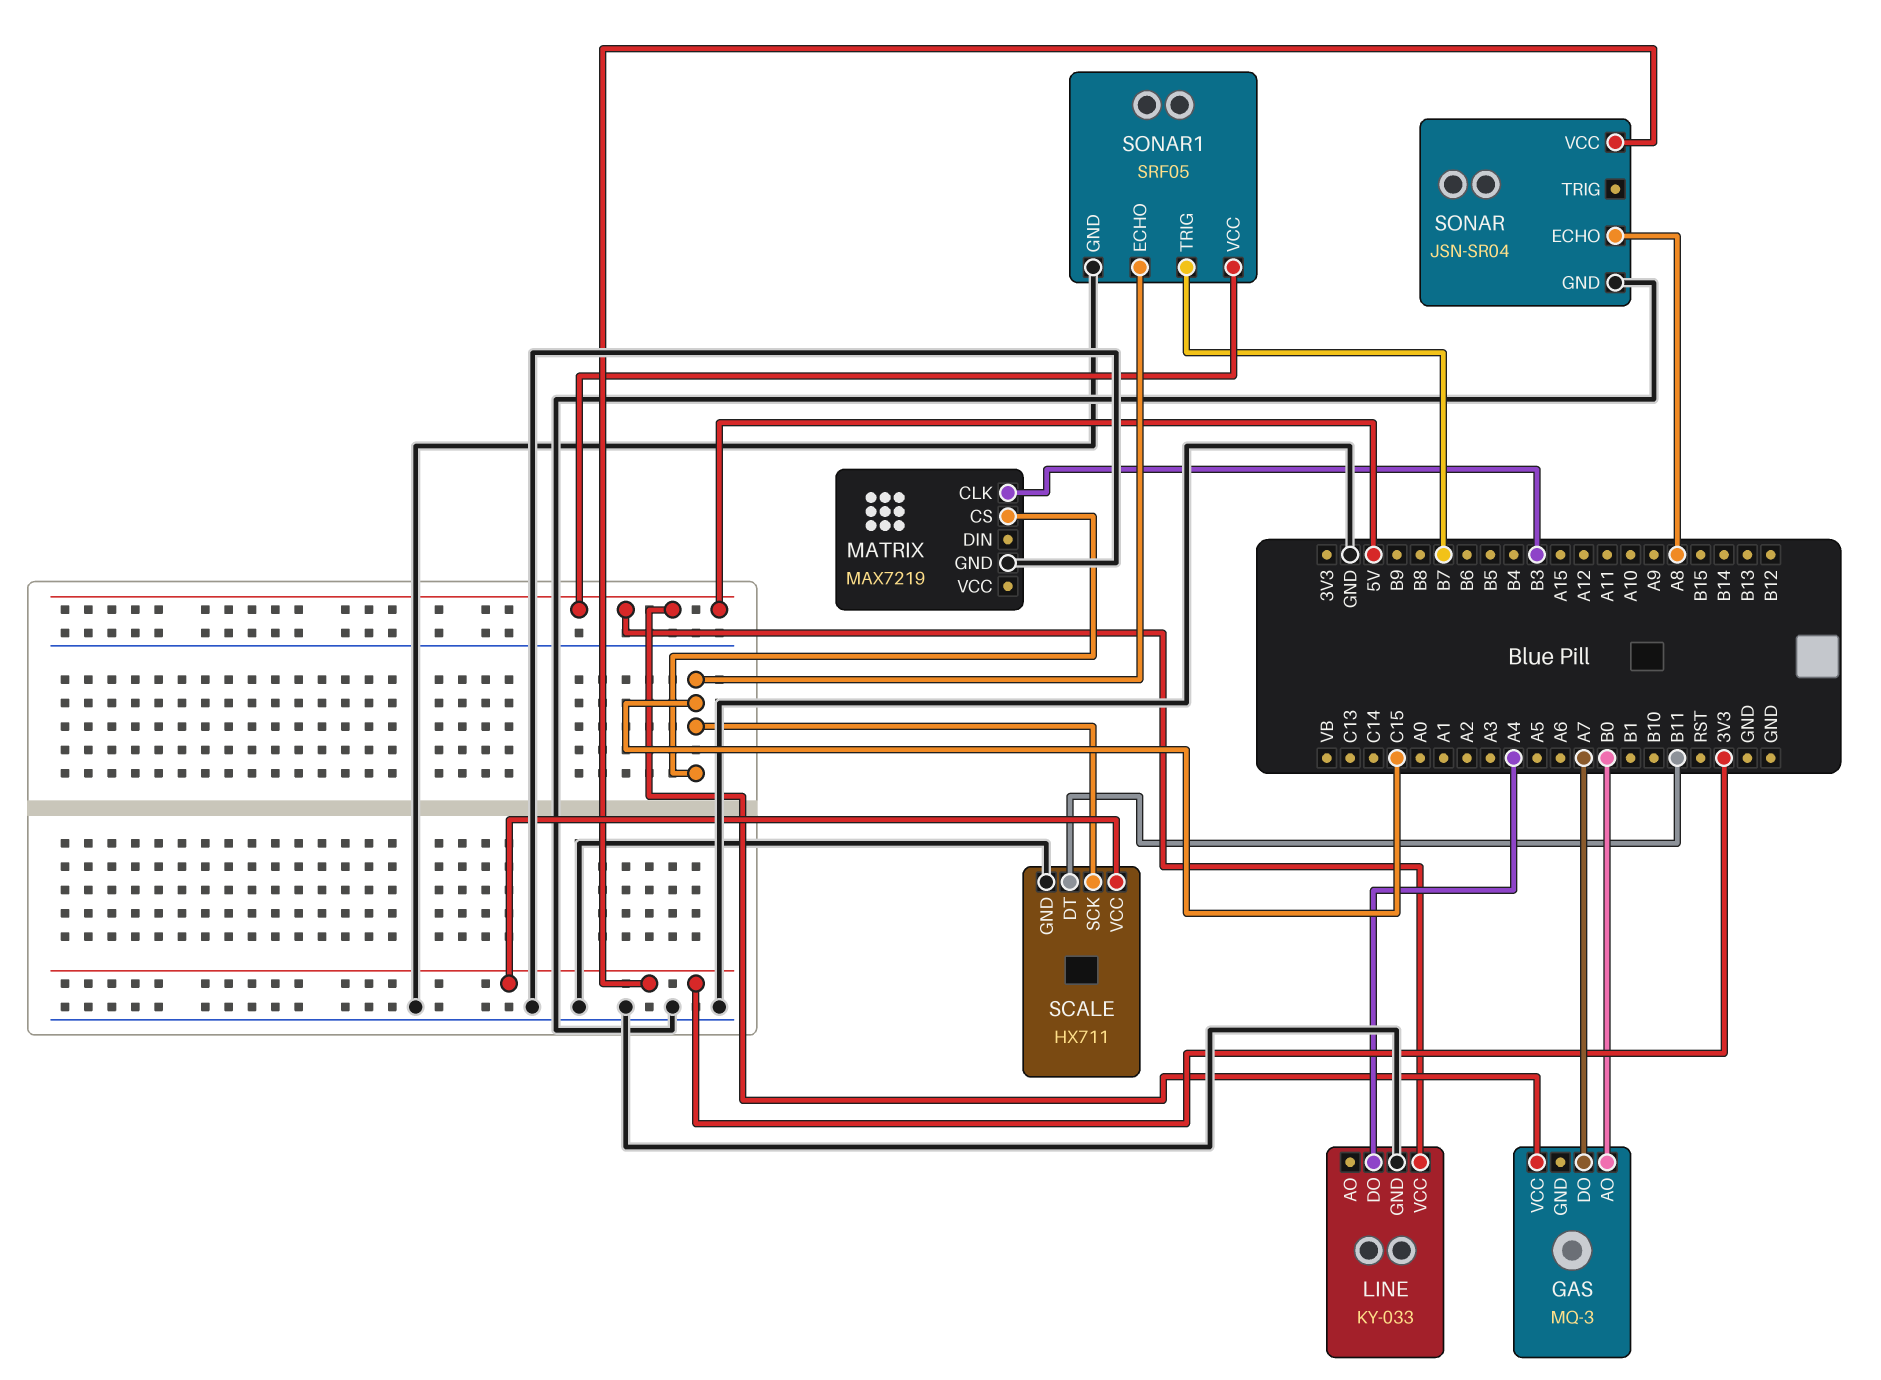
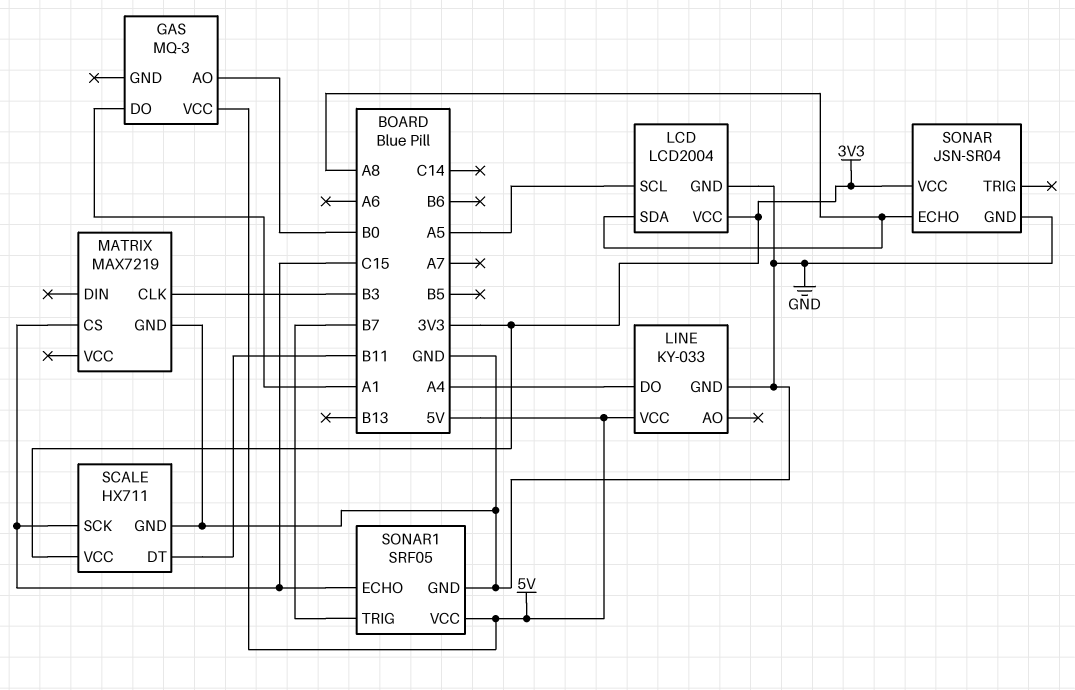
GAS pin DO: A7 -> A1
LCD: none -> LCD2004
LCD pin GND: none -> GND
LCD pin SCL: none -> A5
LCD pin SDA: none -> A8
LCD pin VCC: none -> 3V3

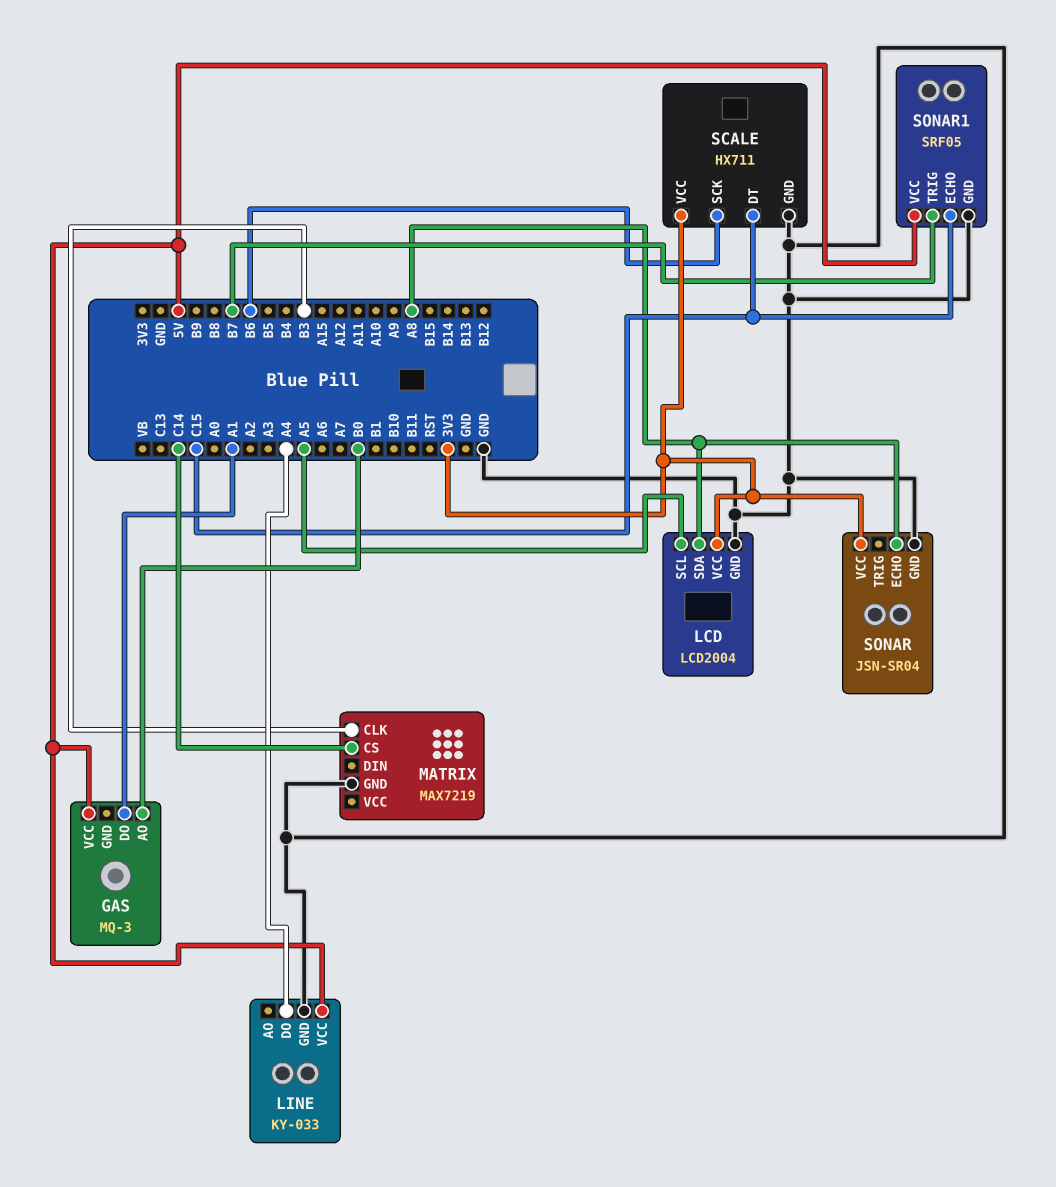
MATRIX pin CS: C15 -> C14
SCALE pin DT: B11 -> C15
SCALE pin SCK: C15 -> B6

